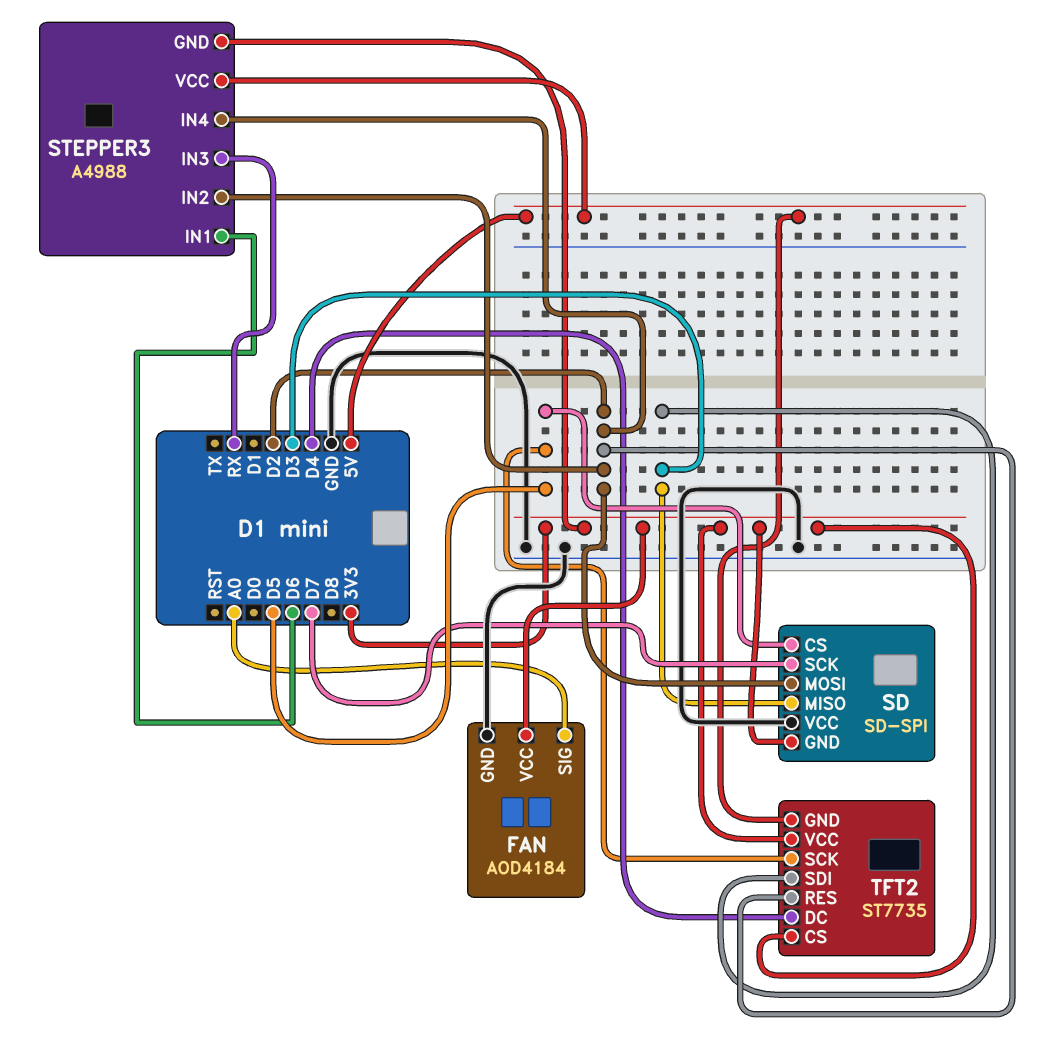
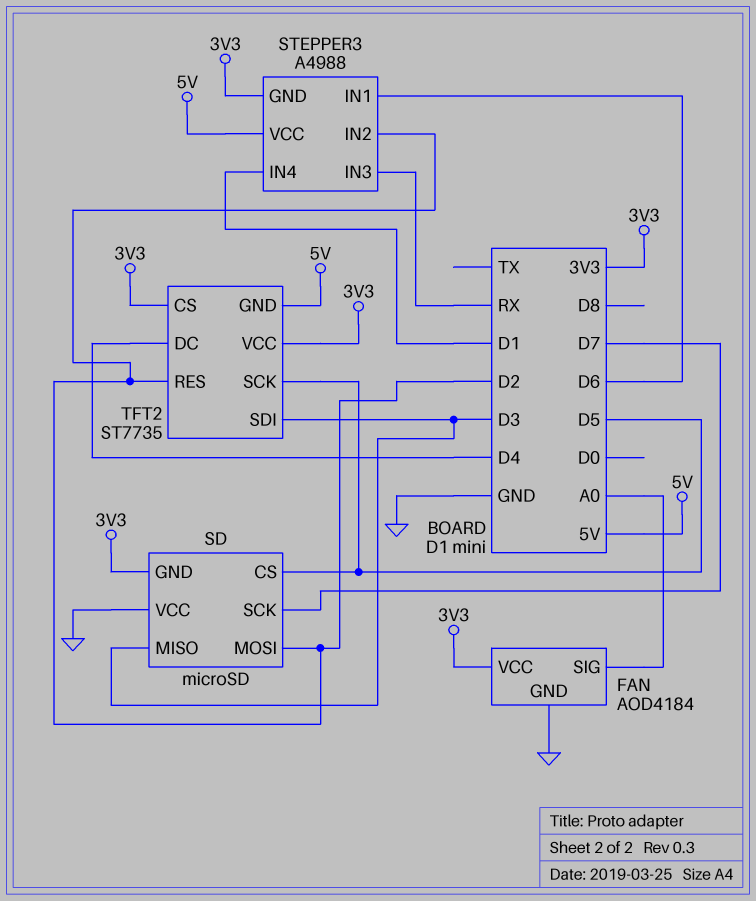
SD: SD-SPI -> microSD
STEPPER3 pin IN4: D2 -> D1

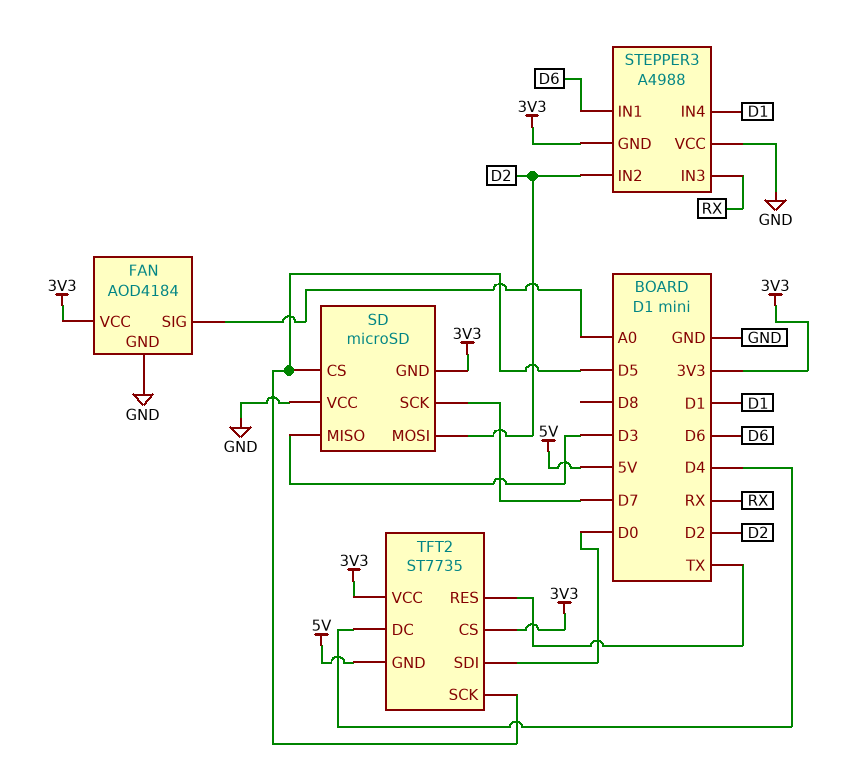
STEPPER3 pin VCC: 5V -> GND
TFT2 pin RES: D2 -> TX
TFT2 pin SDI: D3 -> D0

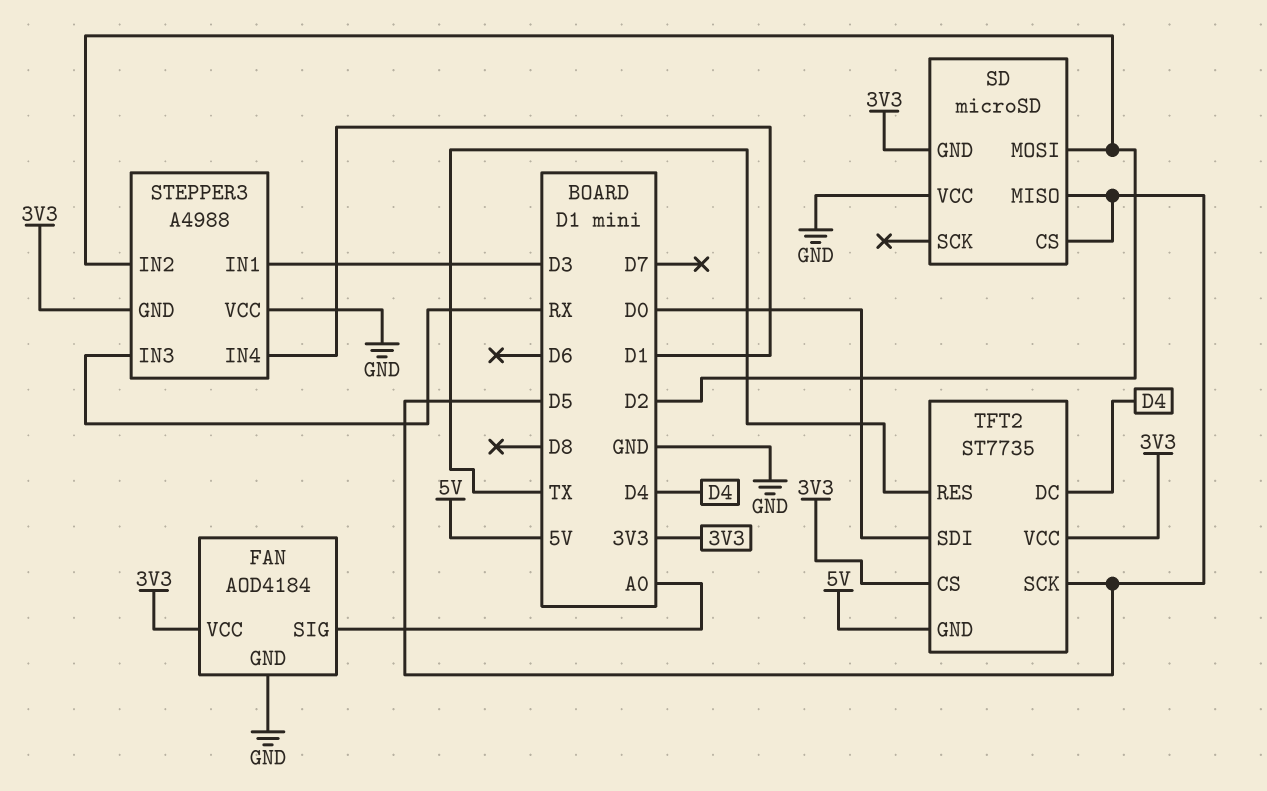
SD pin MISO: D3 -> D5
SD pin SCK: D7 -> none
STEPPER3 pin IN1: D6 -> D3

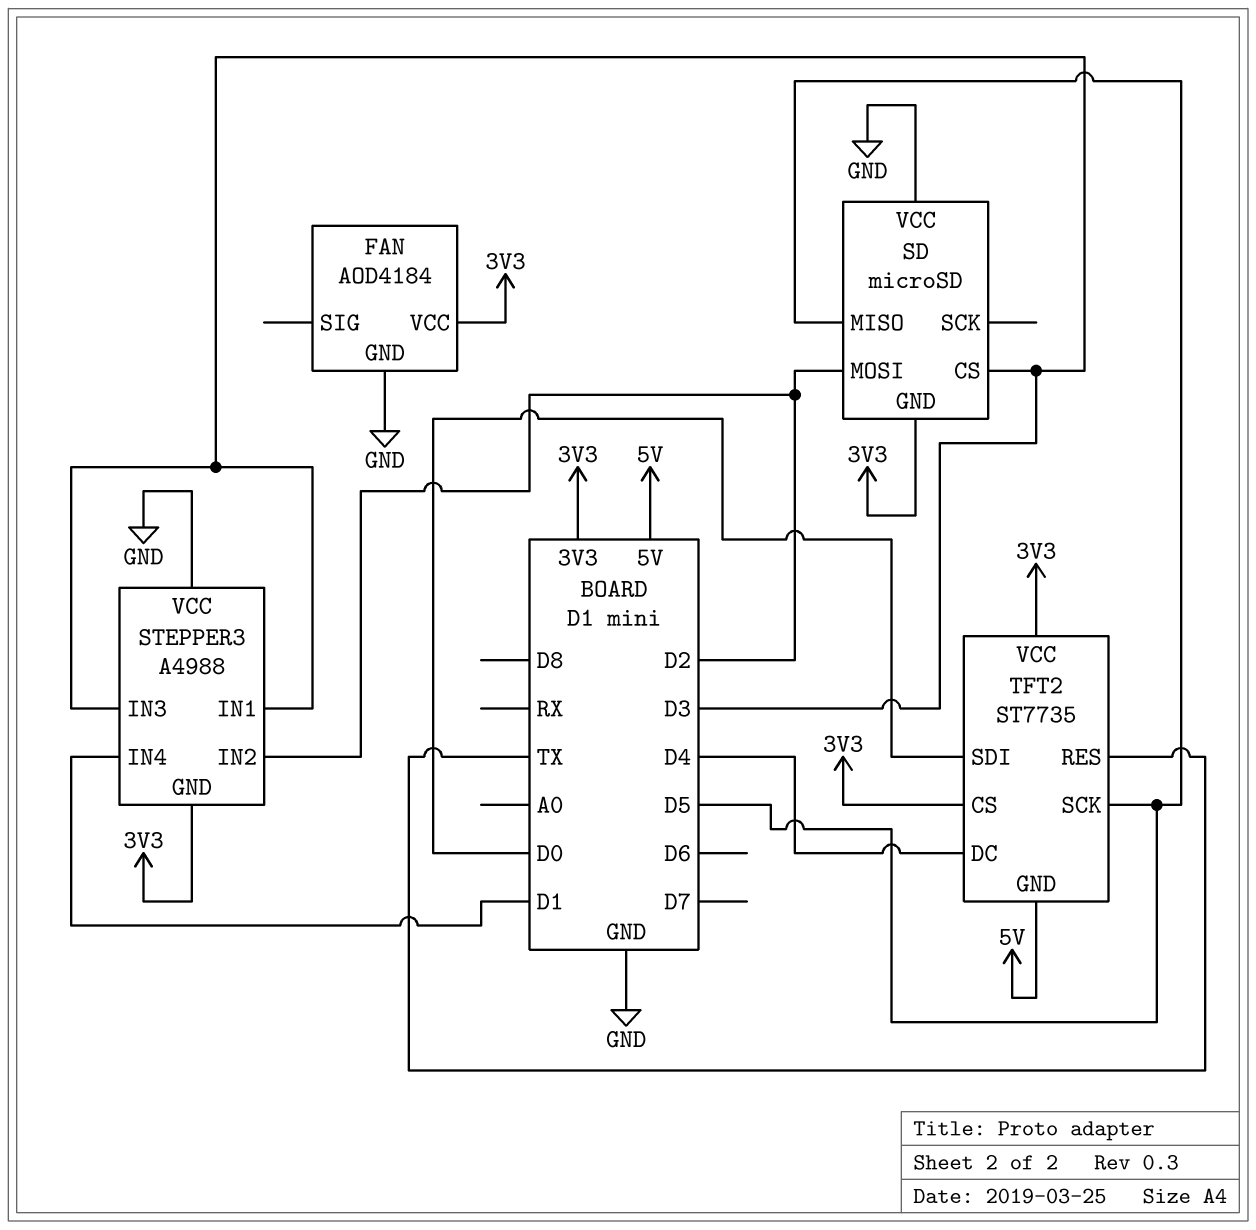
FAN pin SIG: A0 -> none
SD pin CS: D5 -> D3
STEPPER3 pin IN3: RX -> D3

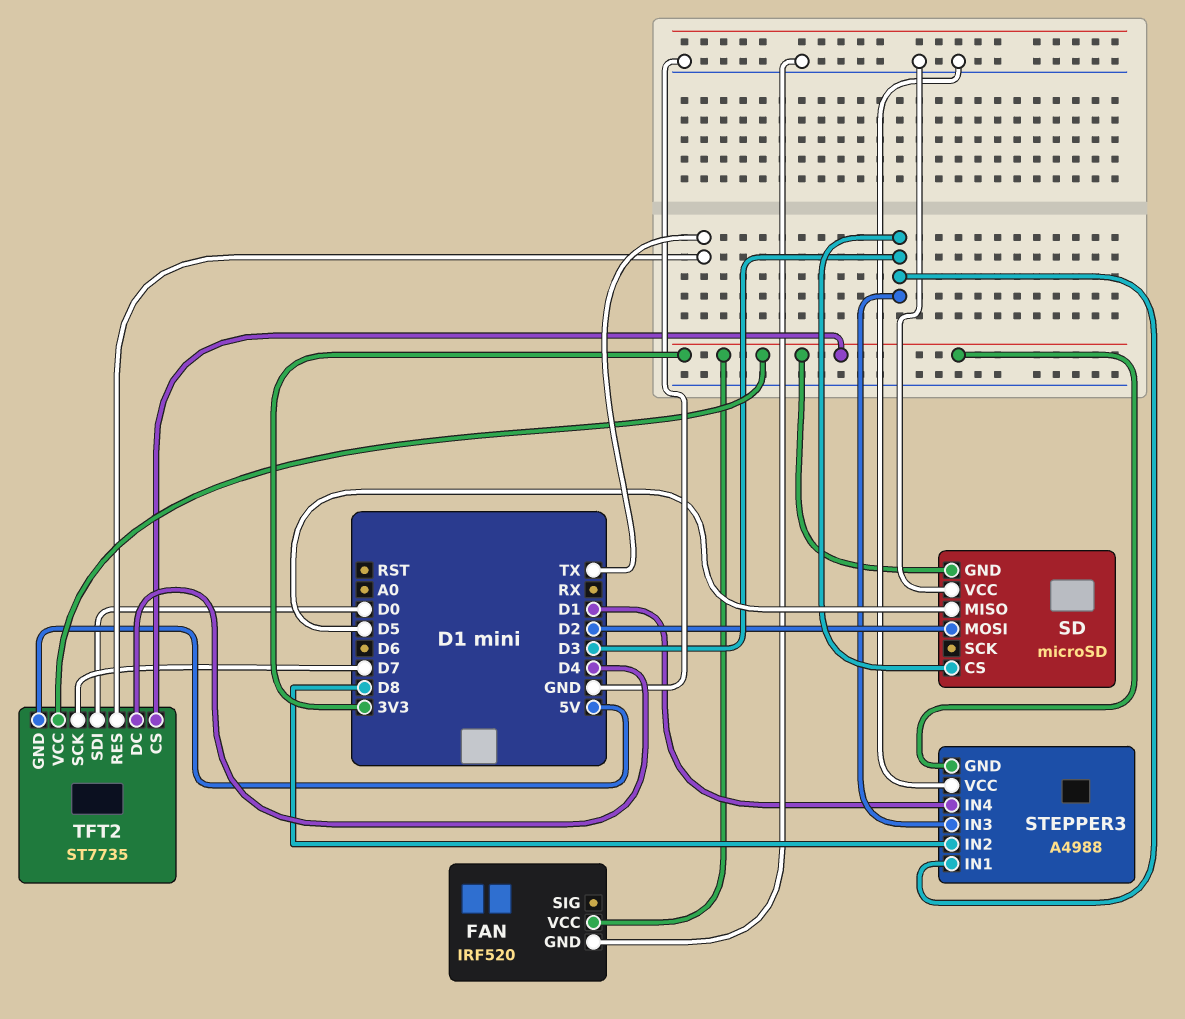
FAN: AOD4184 -> IRF520
STEPPER3 pin IN2: D2 -> D8
TFT2 pin SCK: D5 -> D7

